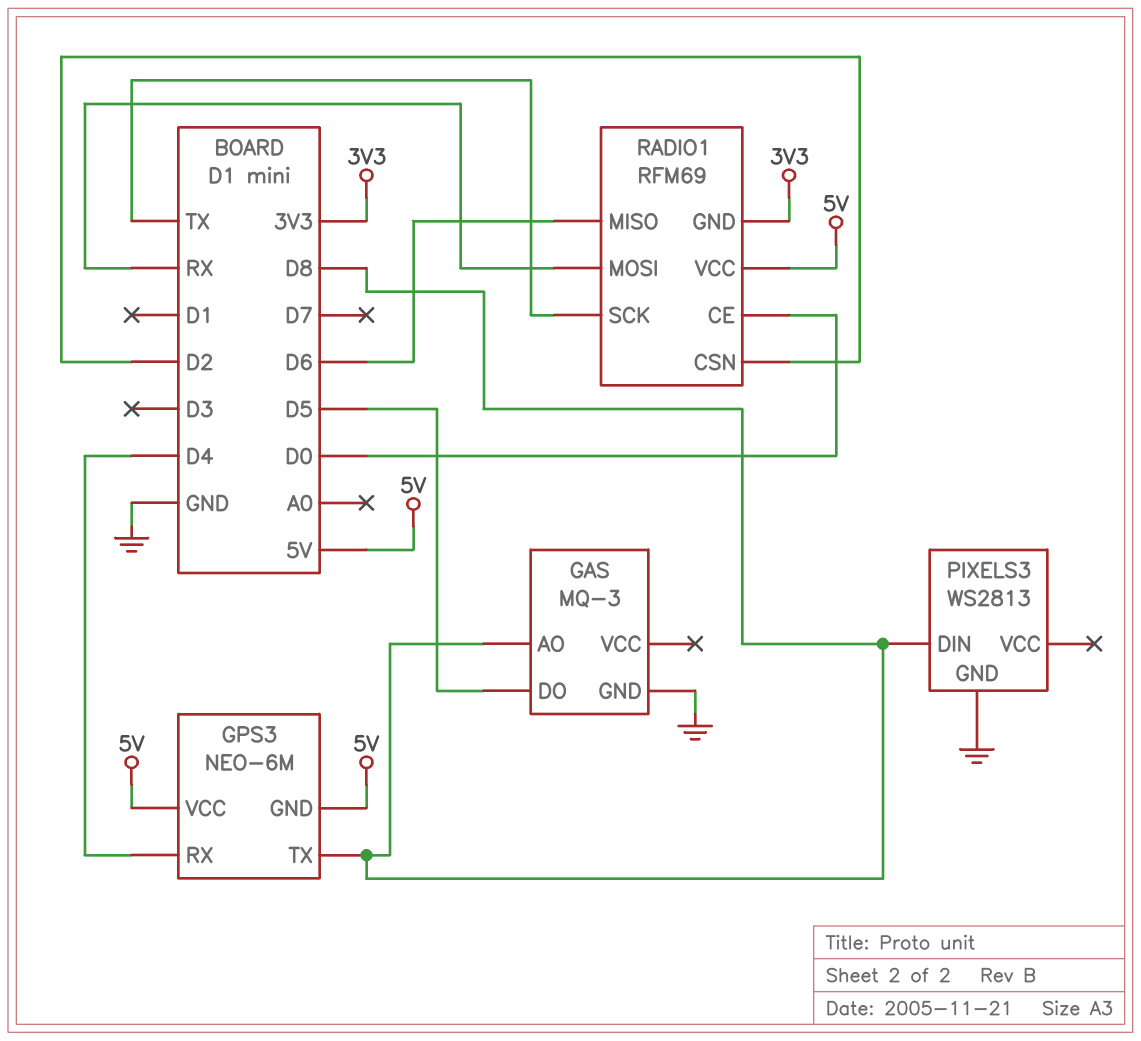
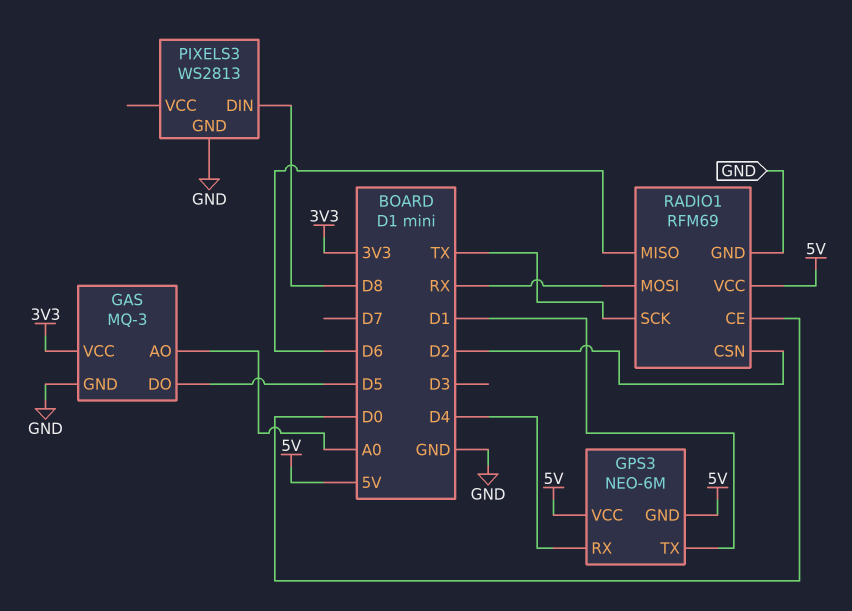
GAS pin AO: D8 -> A0
GAS pin VCC: none -> 3V3
GPS3 pin TX: D8 -> D1
RADIO1 pin GND: 3V3 -> GND

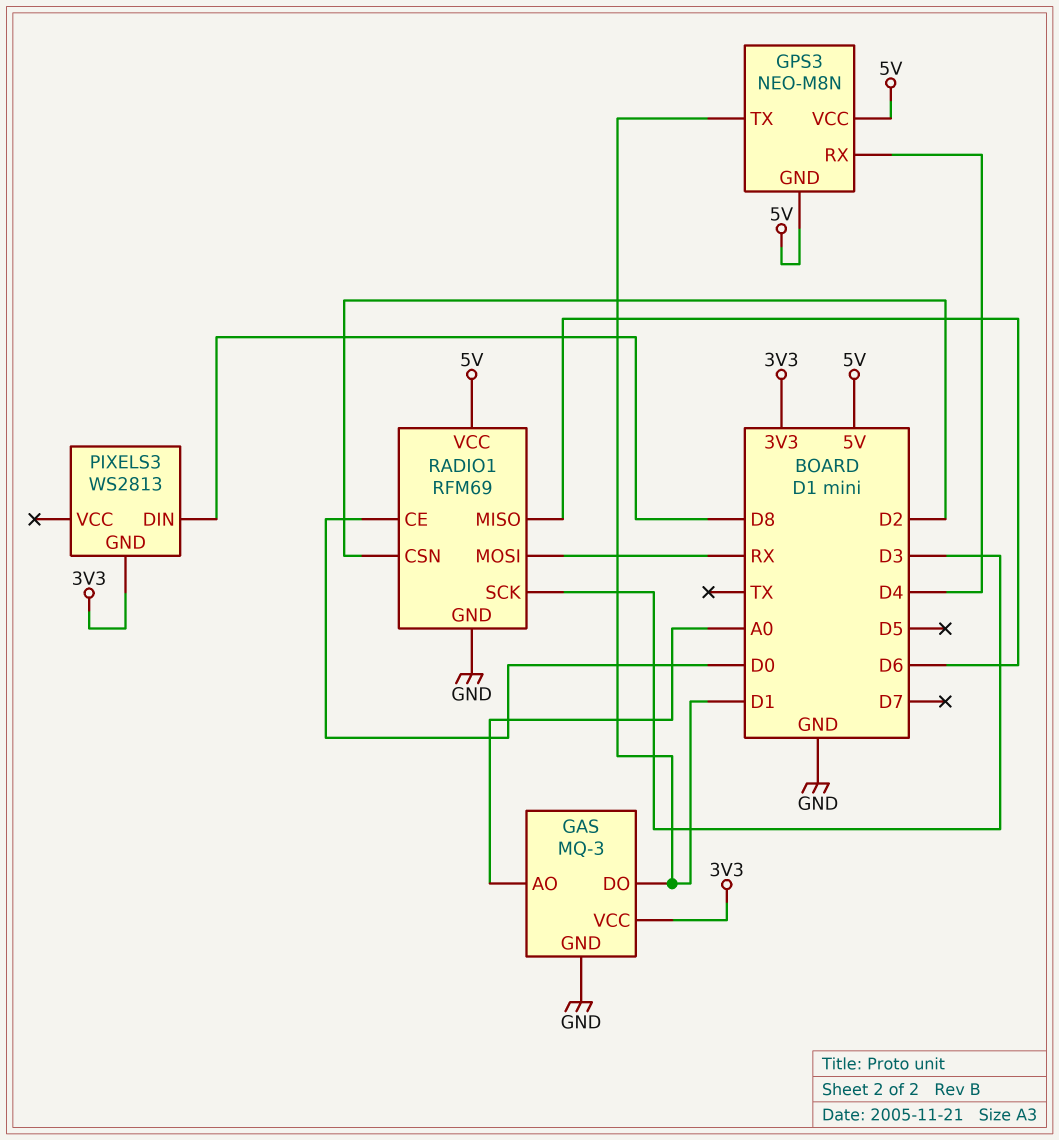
GAS pin DO: D5 -> D1
GPS3: NEO-6M -> NEO-M8N
PIXELS3 pin GND: GND -> 3V3
RADIO1 pin SCK: TX -> D3

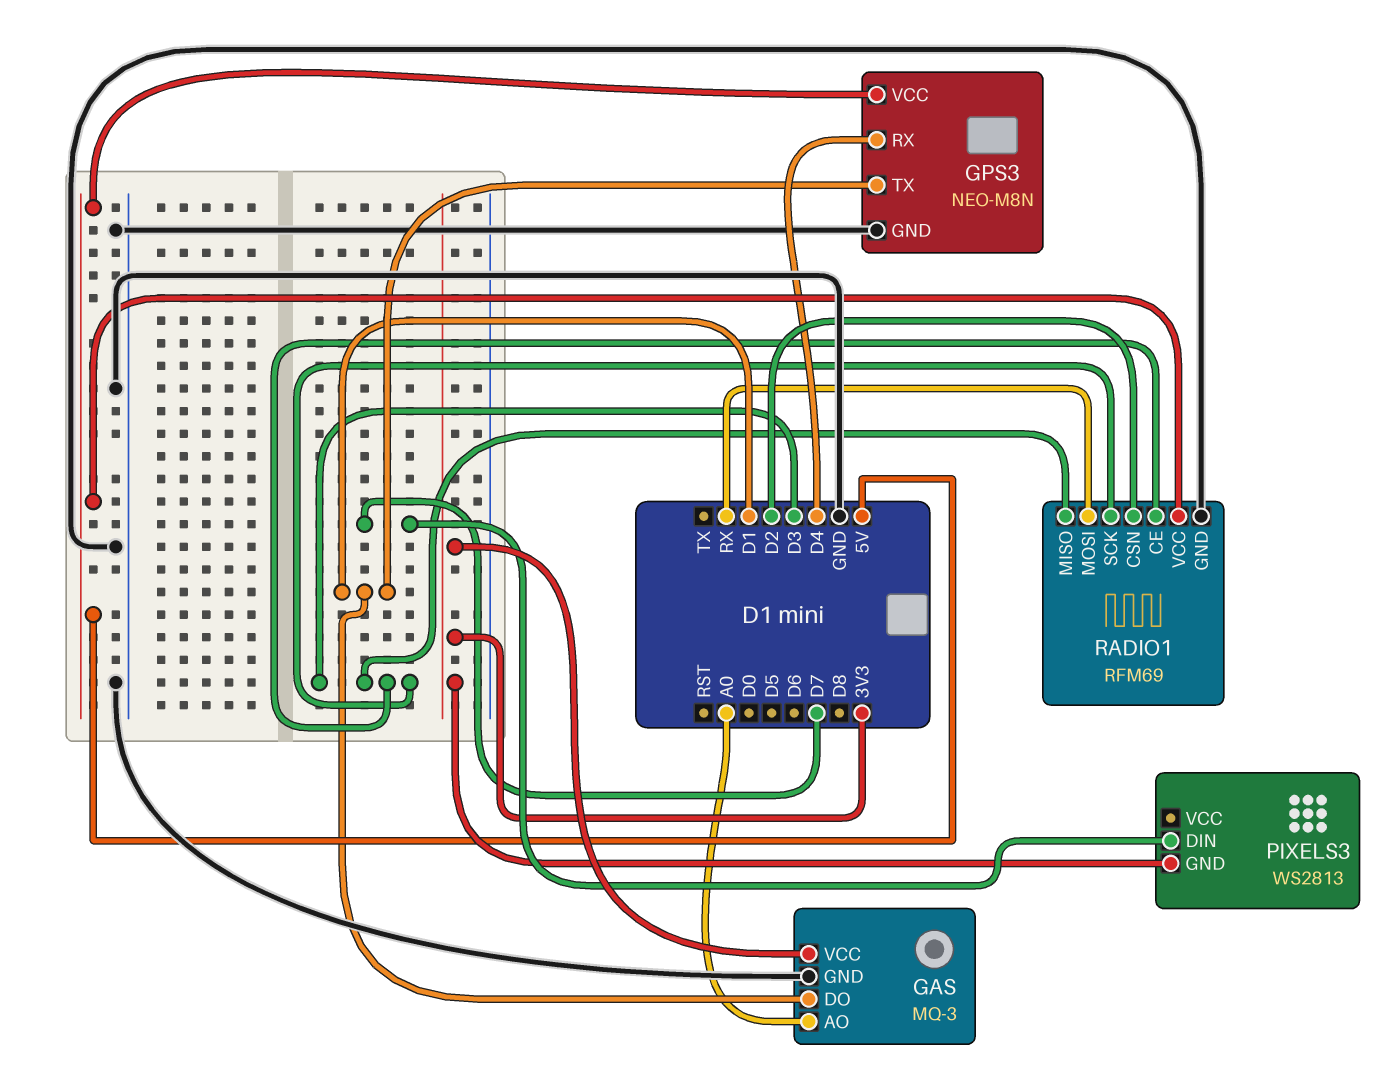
GPS3 pin GND: 5V -> GND
PIXELS3 pin DIN: D8 -> D7
RADIO1 pin CE: D0 -> D3
RADIO1 pin MISO: D6 -> D3

